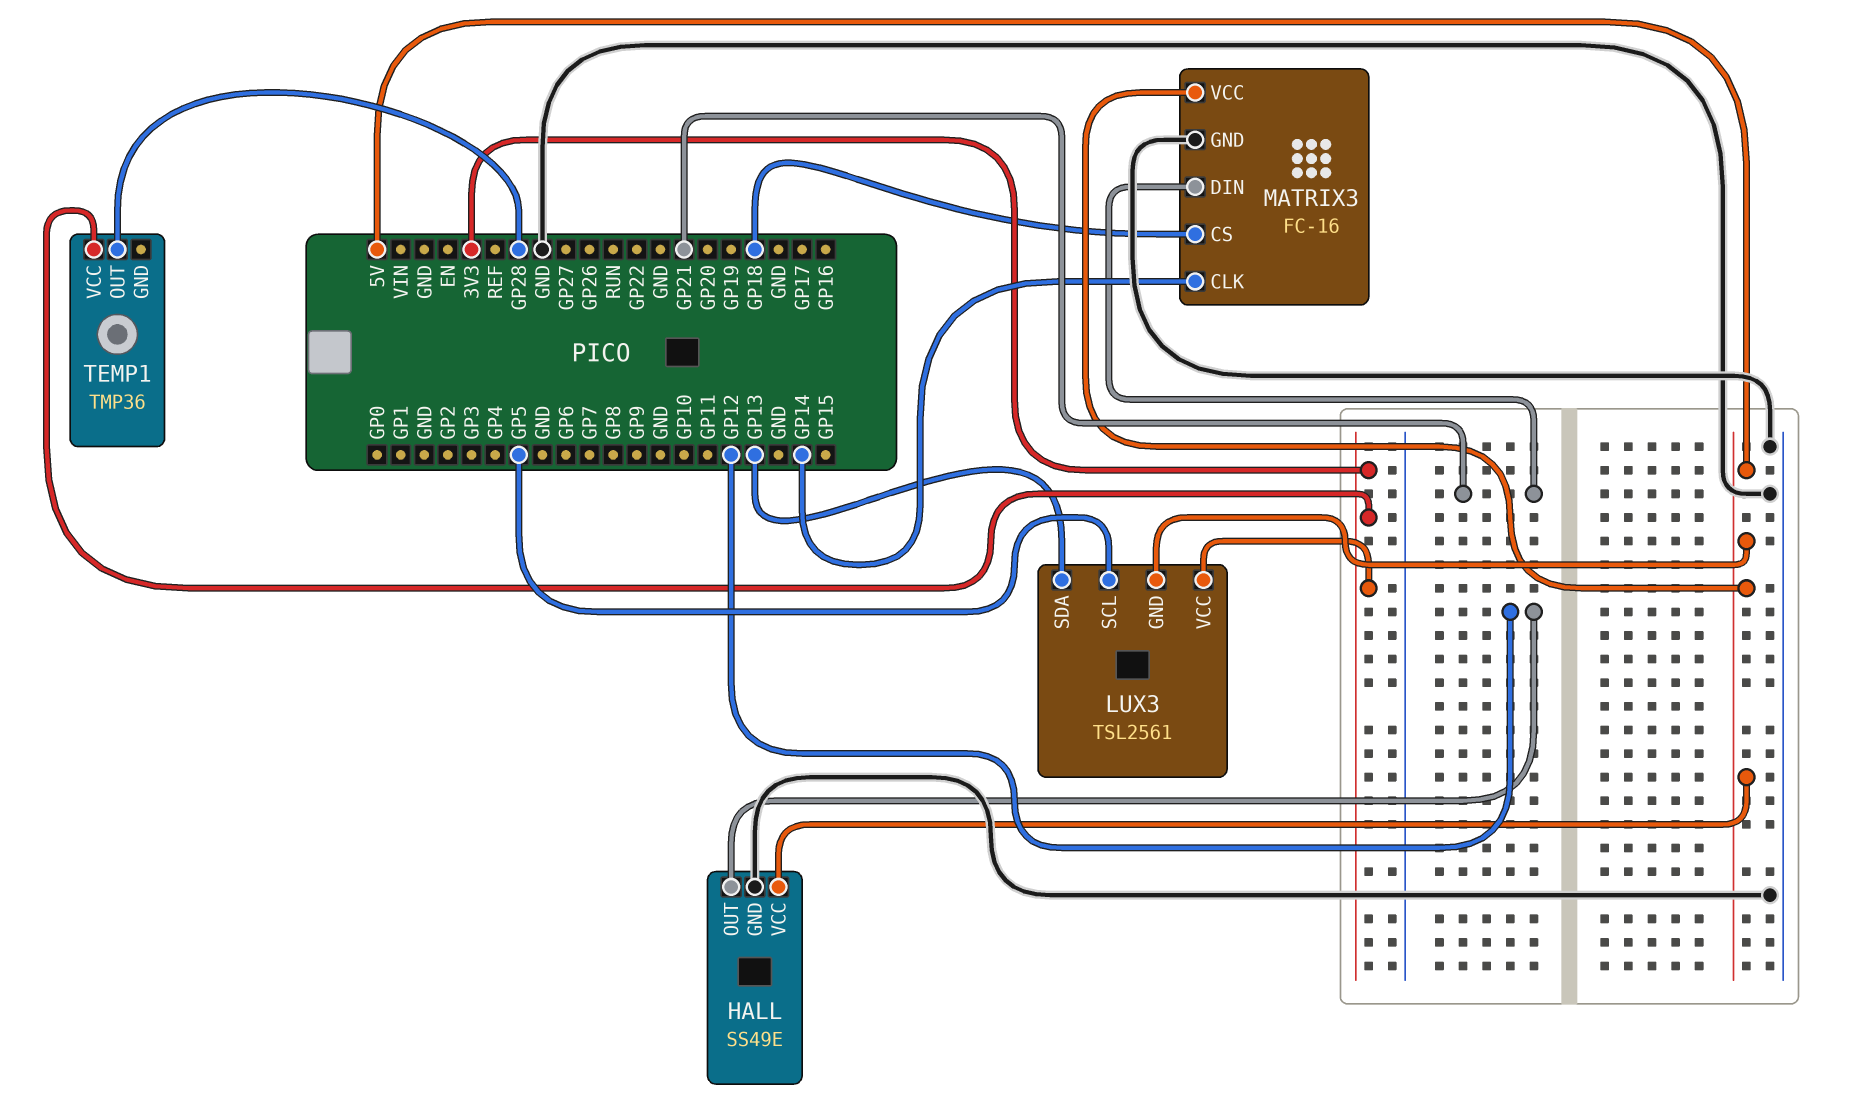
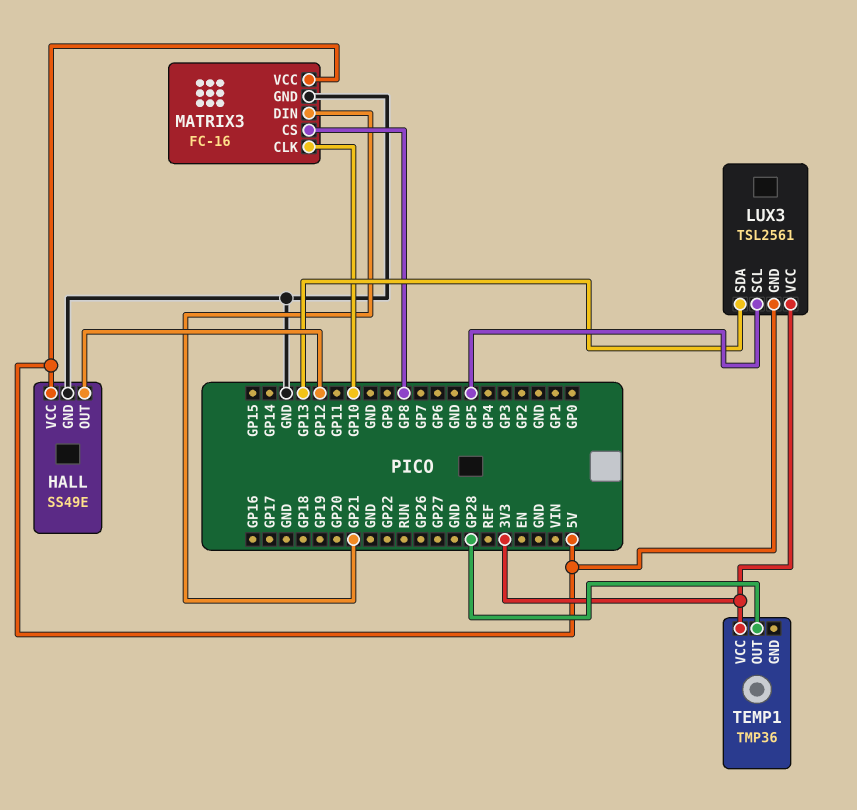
MATRIX3 pin CLK: GP14 -> GP10
MATRIX3 pin CS: GP18 -> GP8

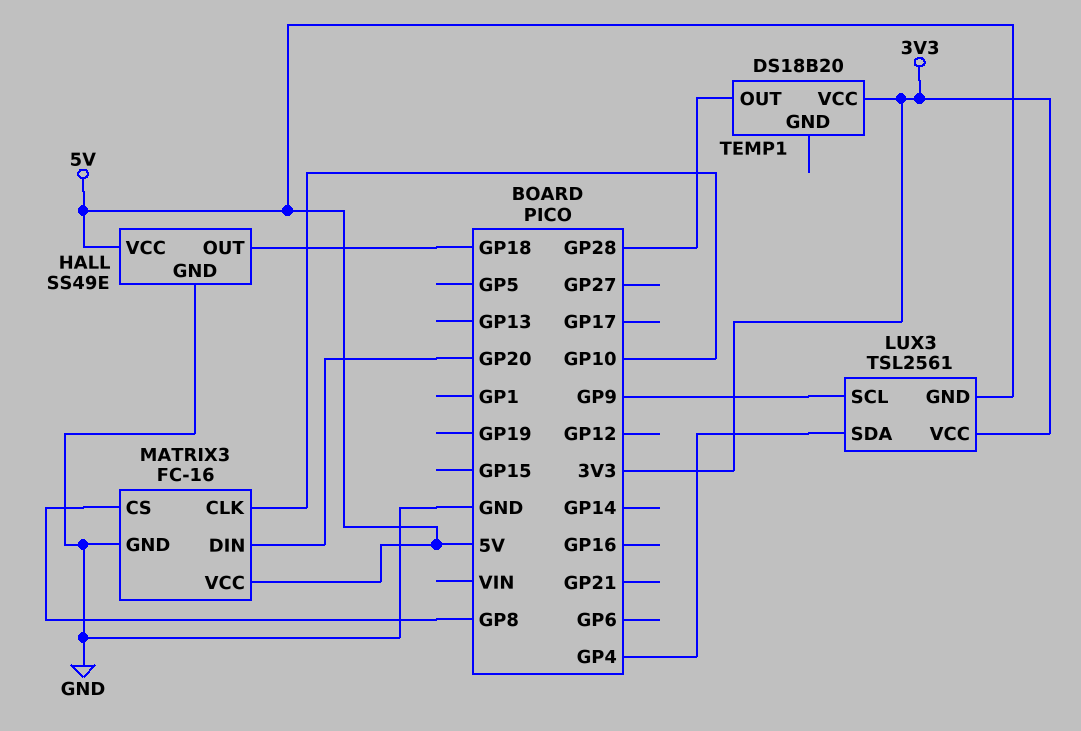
HALL pin OUT: GP12 -> GP18
LUX3 pin SCL: GP5 -> GP9
LUX3 pin SDA: GP13 -> GP4
MATRIX3 pin DIN: GP21 -> GP20
TEMP1: TMP36 -> DS18B20

